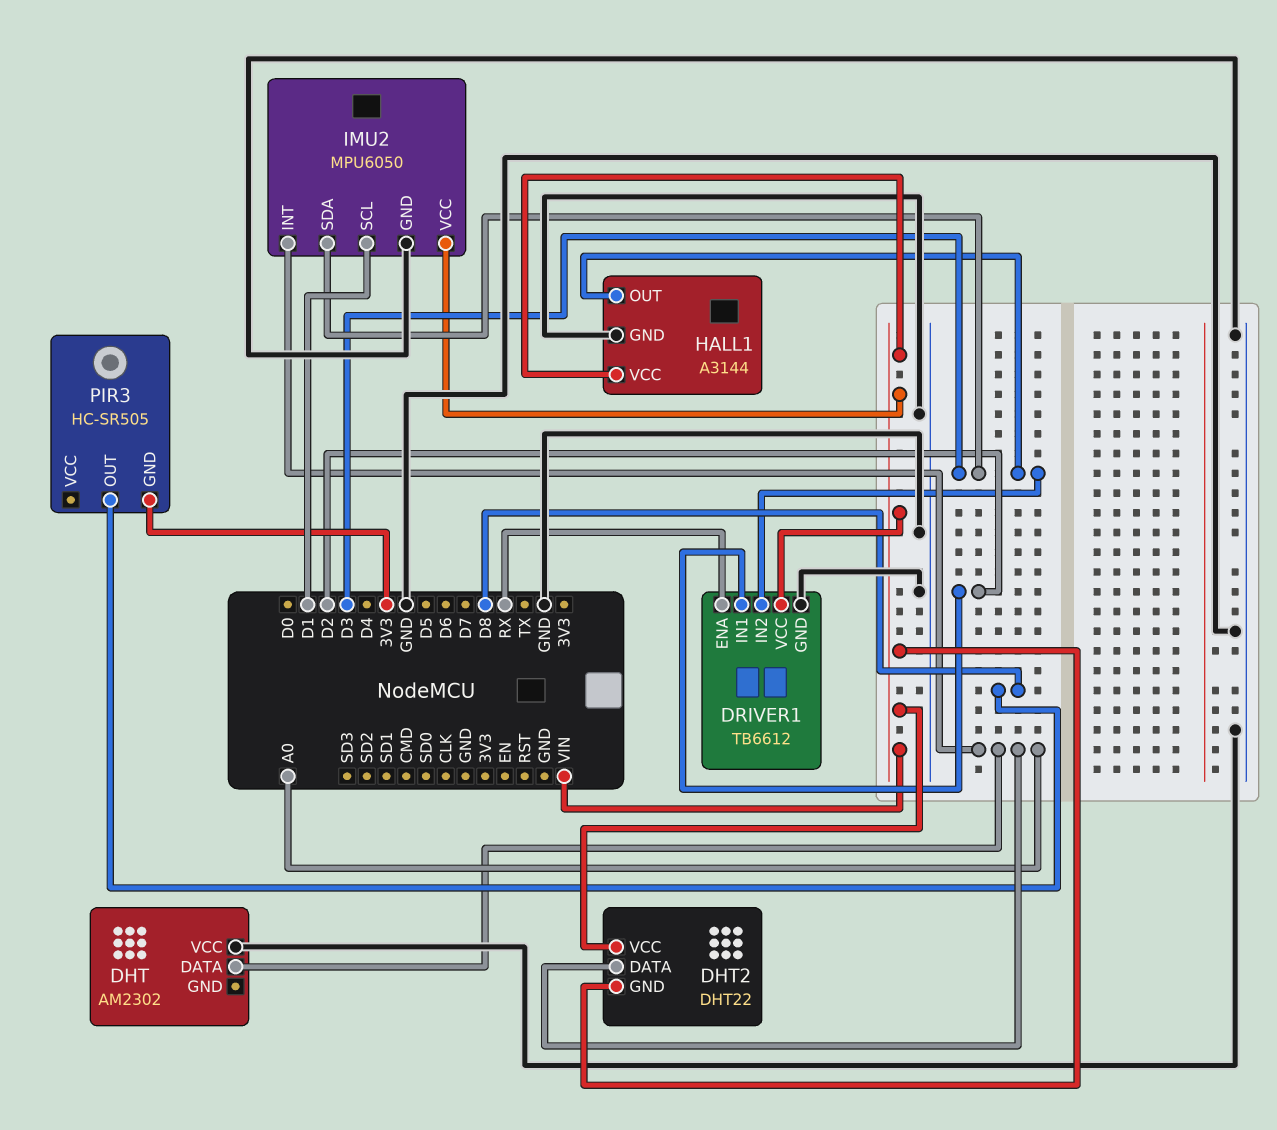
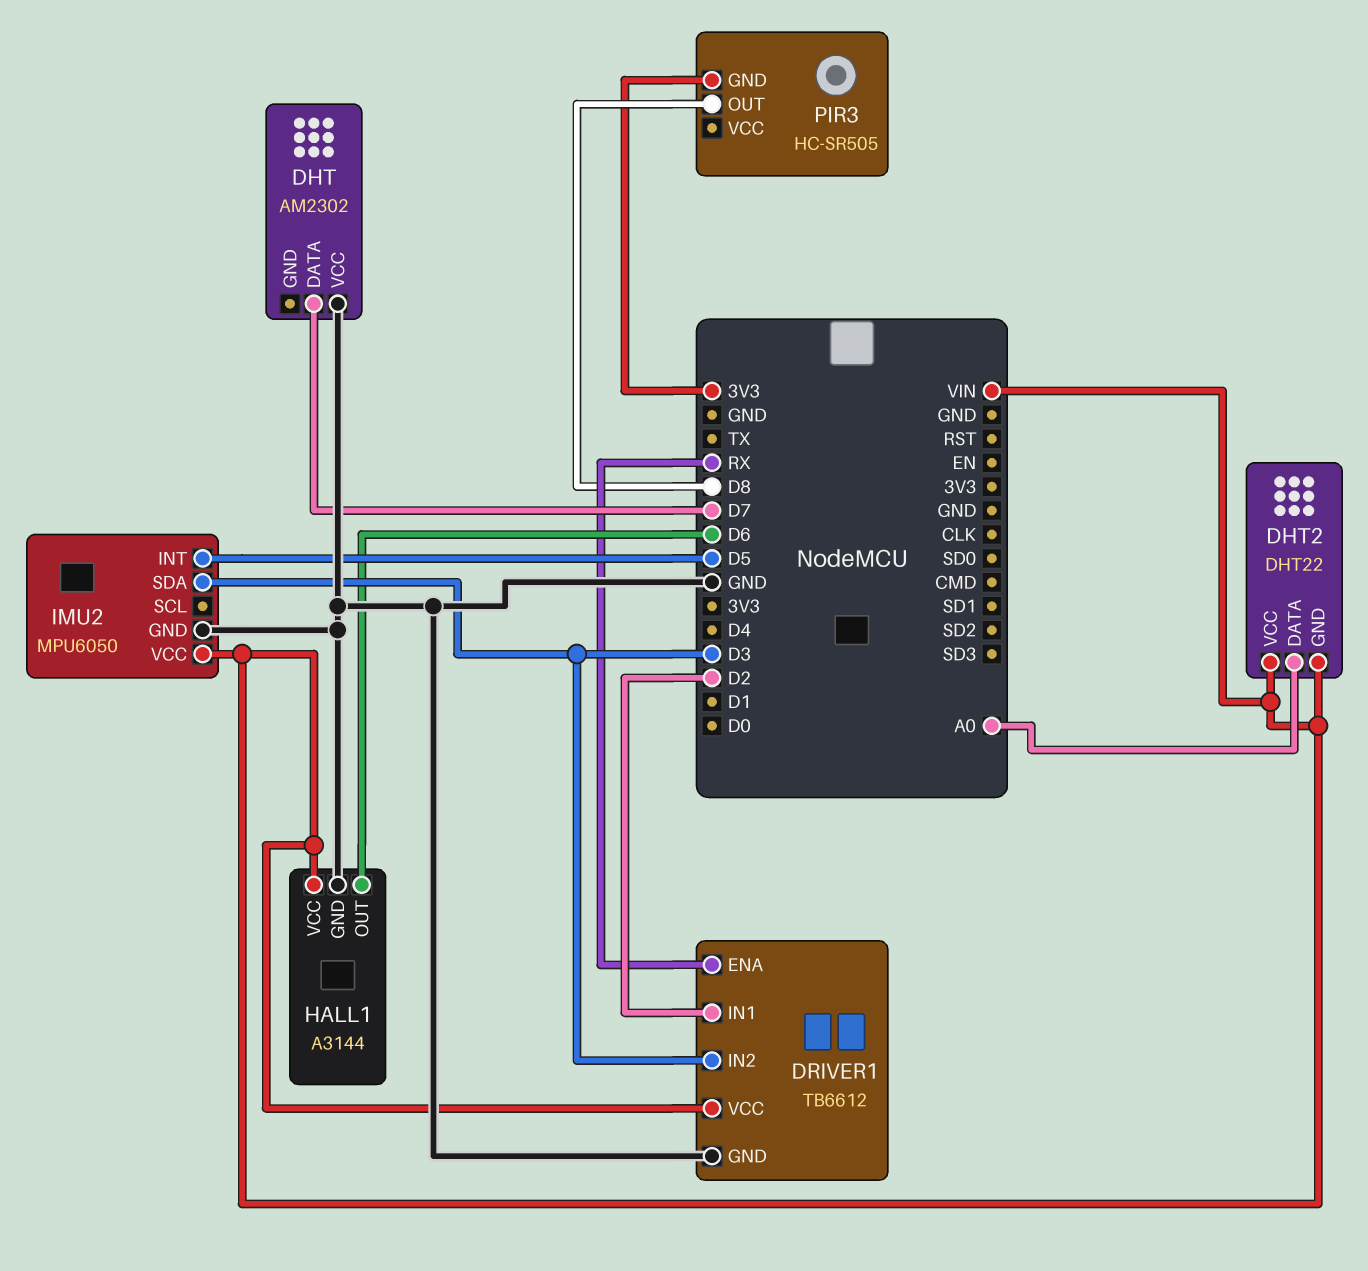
DHT pin DATA: A0 -> D7
HALL1 pin OUT: D3 -> D6
IMU2 pin INT: A0 -> D5
IMU2 pin SCL: D1 -> none

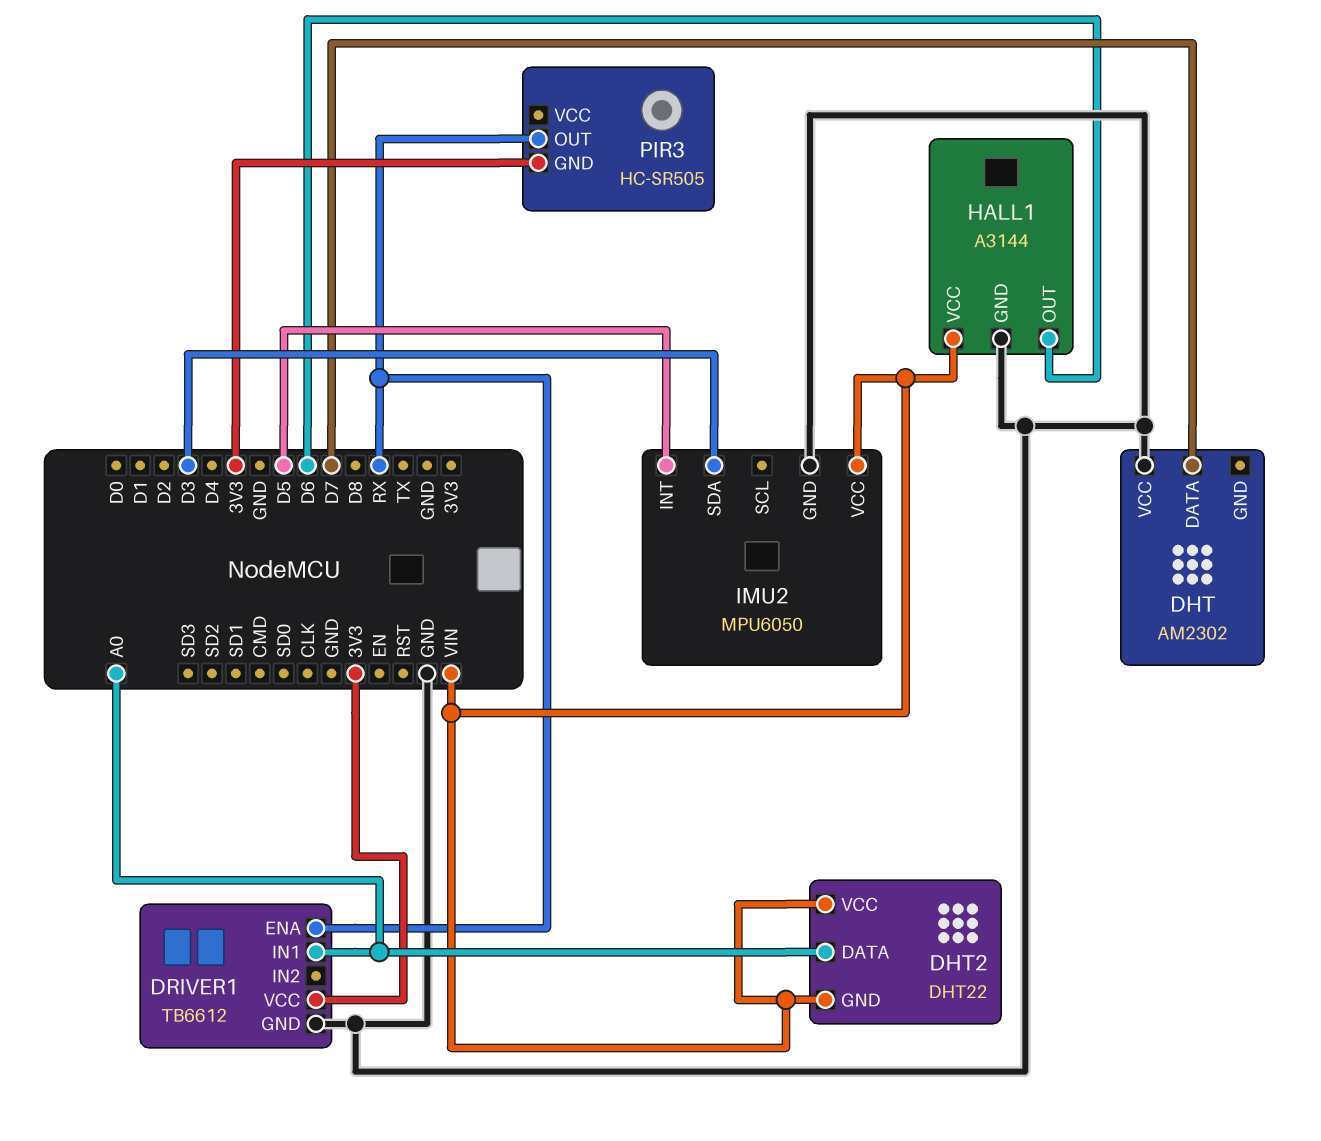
DRIVER1 pin IN1: D2 -> A0
DRIVER1 pin IN2: D3 -> none
DRIVER1 pin VCC: VIN -> 3V3
PIR3 pin OUT: D8 -> RX

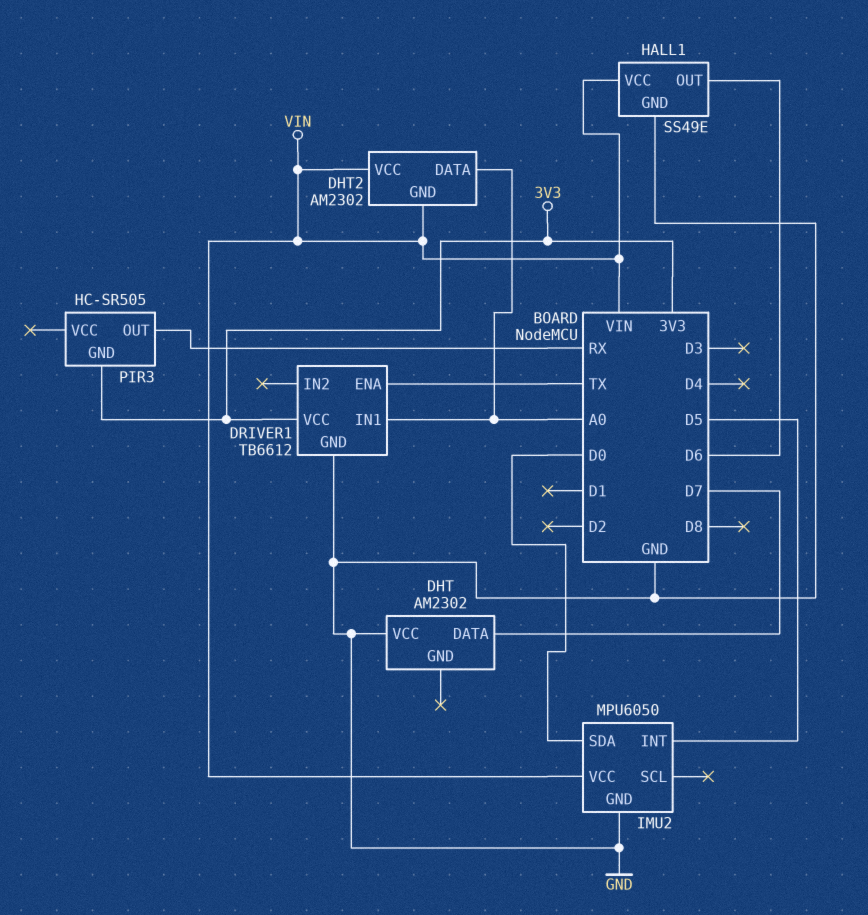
DHT2: DHT22 -> AM2302
DRIVER1 pin ENA: RX -> TX
HALL1: A3144 -> SS49E
IMU2 pin SDA: D3 -> D0

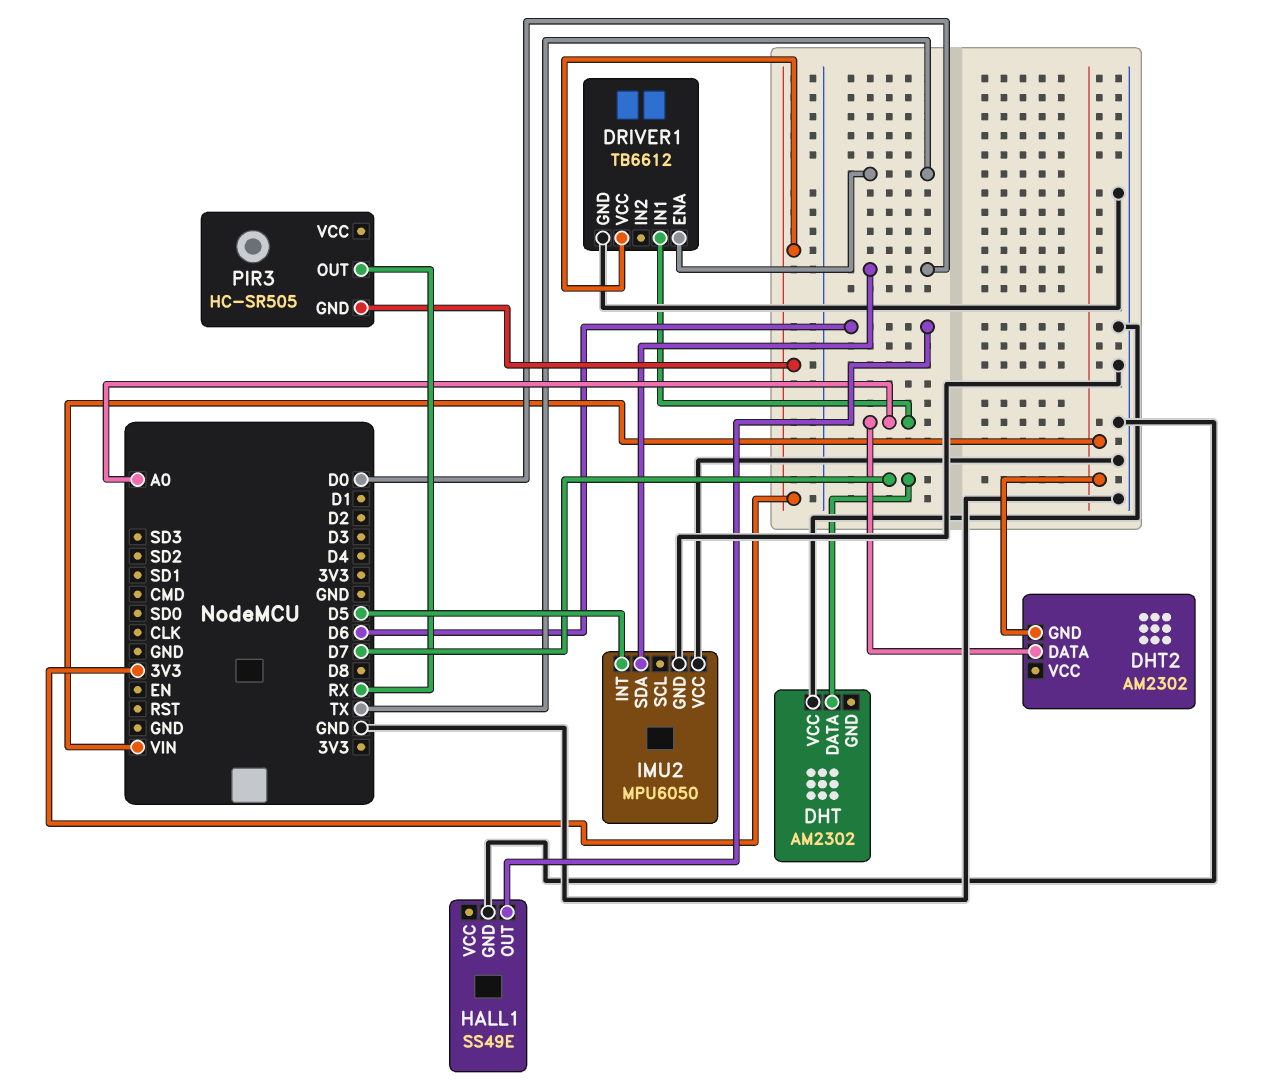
DHT2 pin VCC: VIN -> none
HALL1 pin VCC: VIN -> none
IMU2 pin VCC: VIN -> GND

